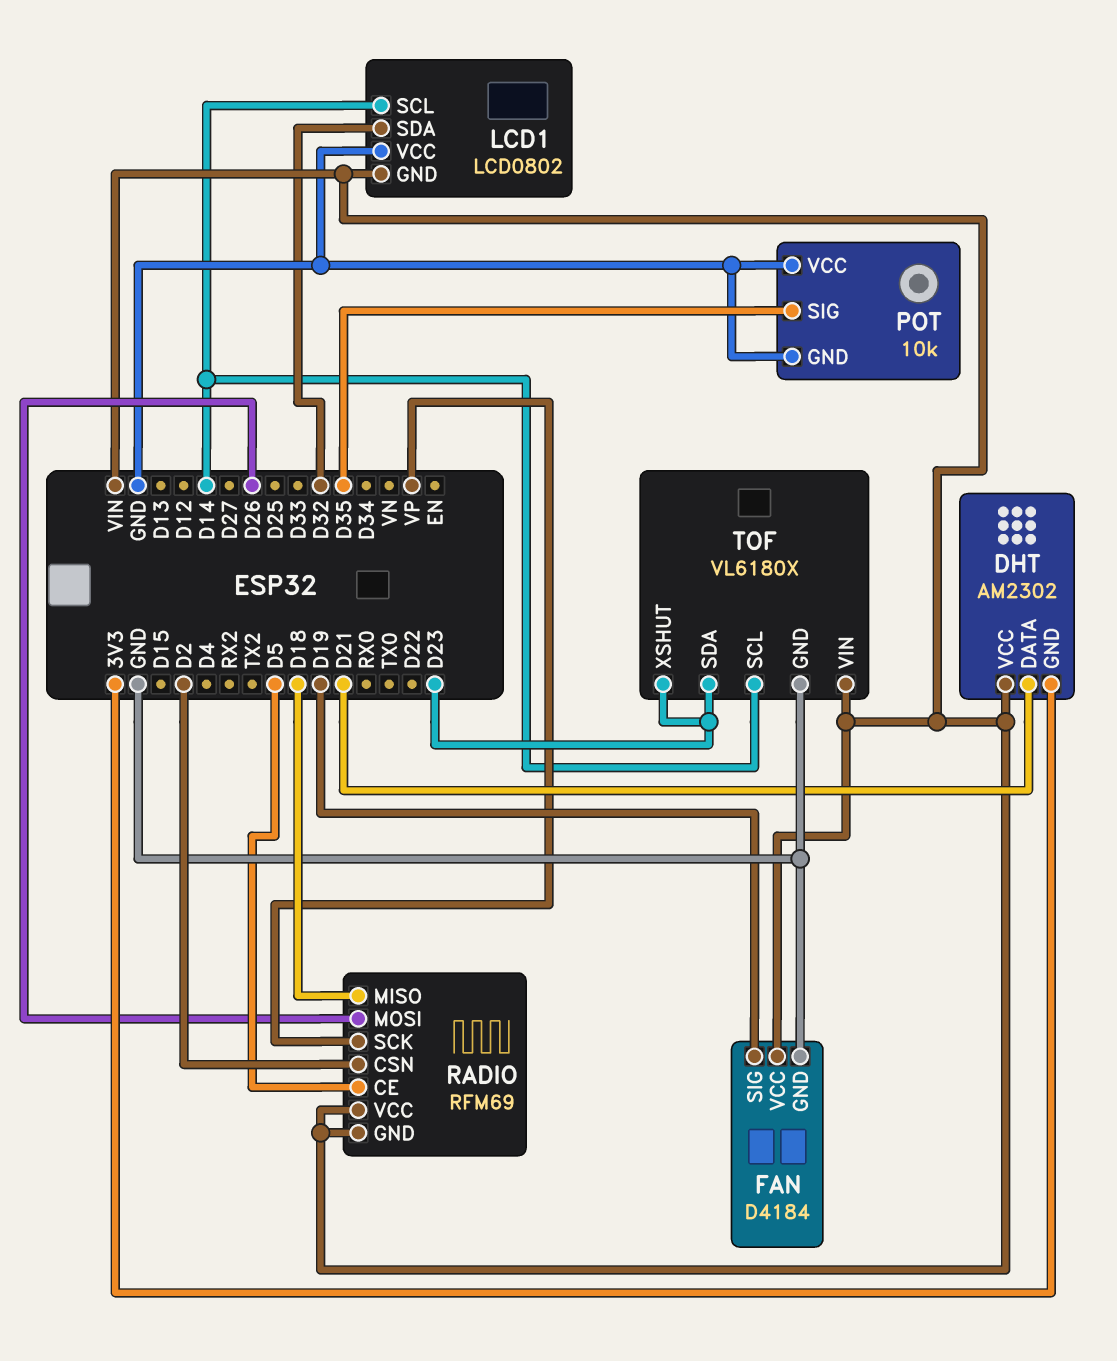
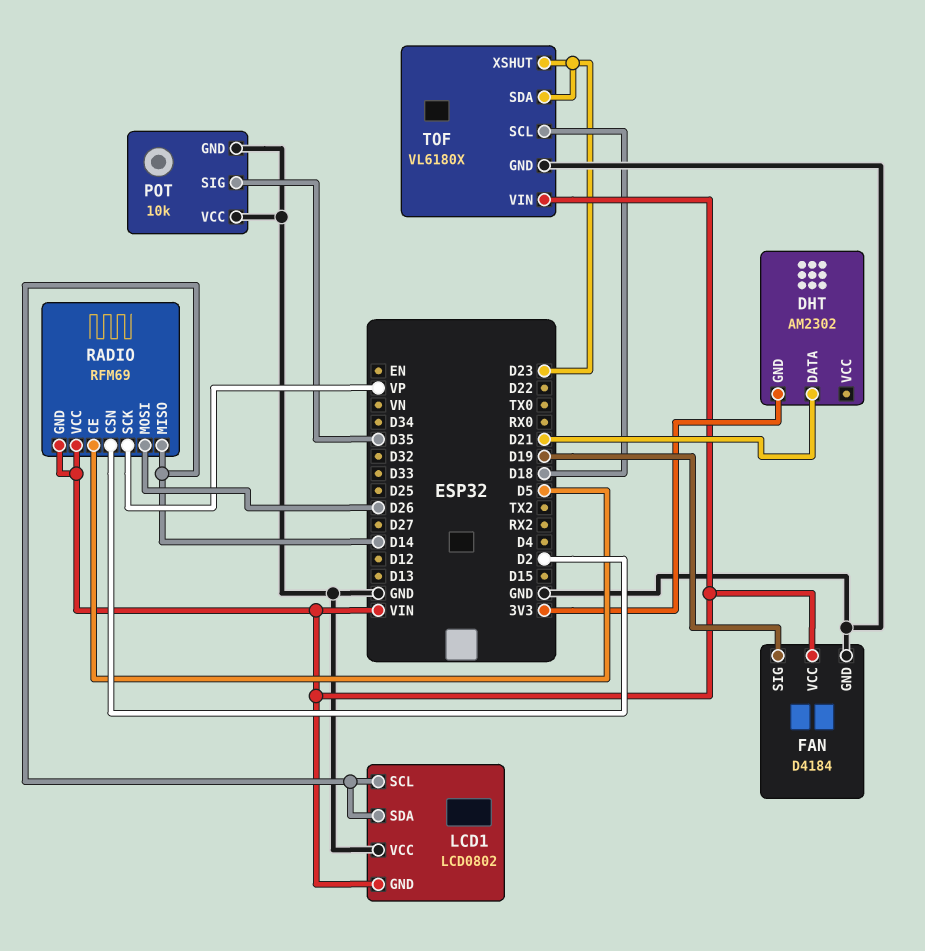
DHT pin VCC: VIN -> none
LCD1 pin SDA: D32 -> D14
RADIO pin MISO: D18 -> D14
TOF pin SCL: D14 -> D18

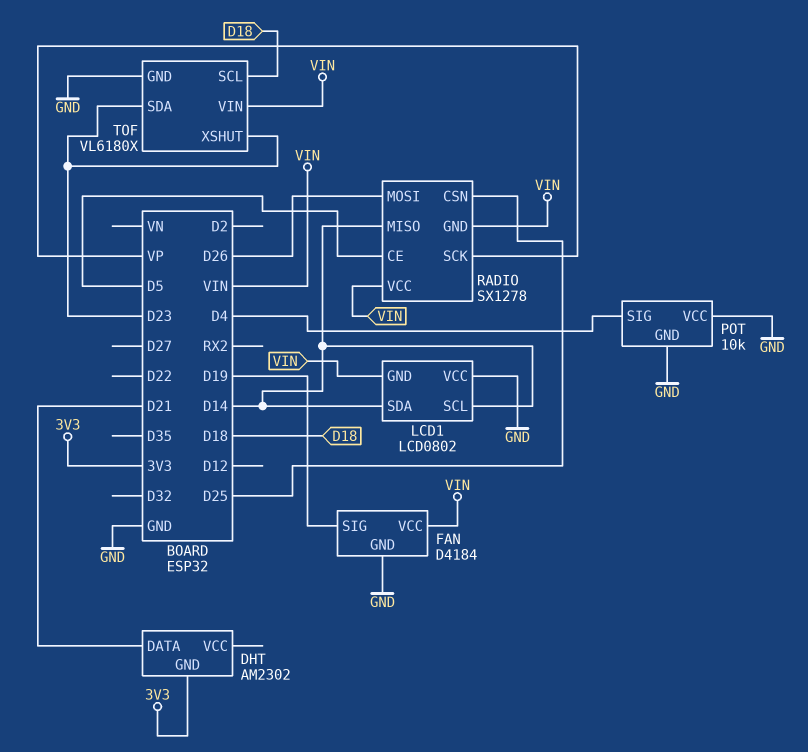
POT pin SIG: D35 -> D4
RADIO: RFM69 -> SX1278
RADIO pin CSN: D2 -> D25

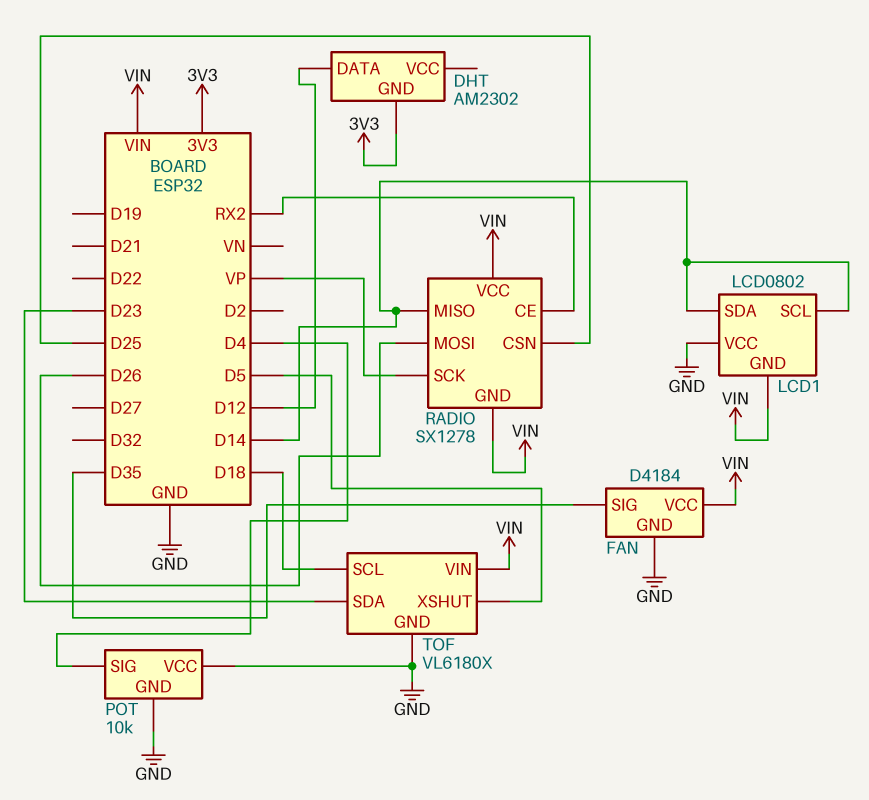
DHT pin DATA: D21 -> D12
FAN pin SIG: D19 -> D35
RADIO pin CE: D5 -> RX2
TOF pin XSHUT: D23 -> D5

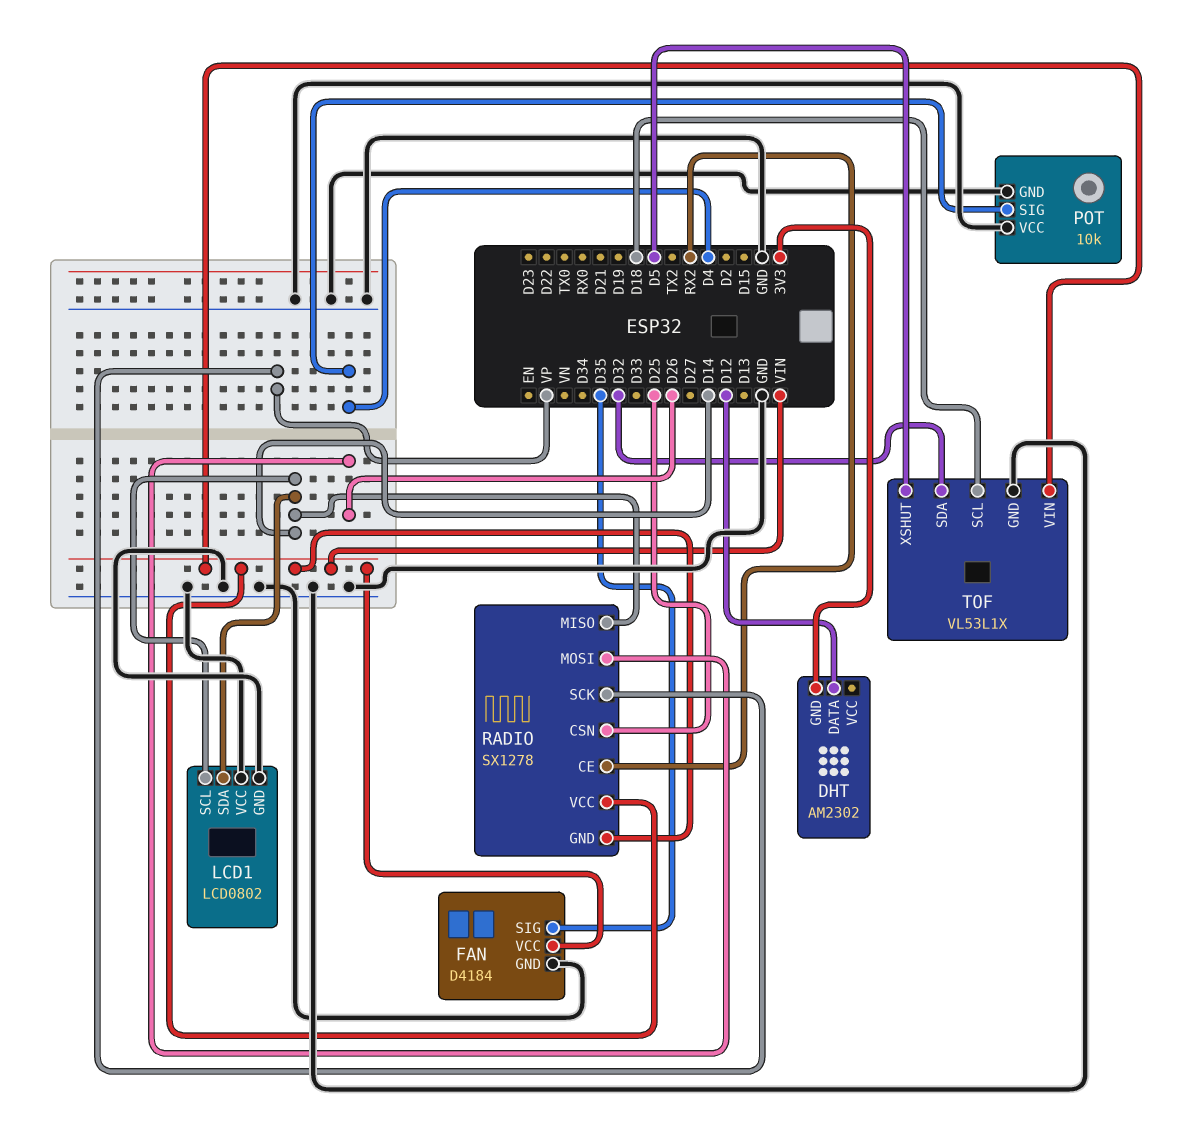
LCD1 pin GND: VIN -> GND
TOF: VL6180X -> VL53L1X
TOF pin SDA: D23 -> D32

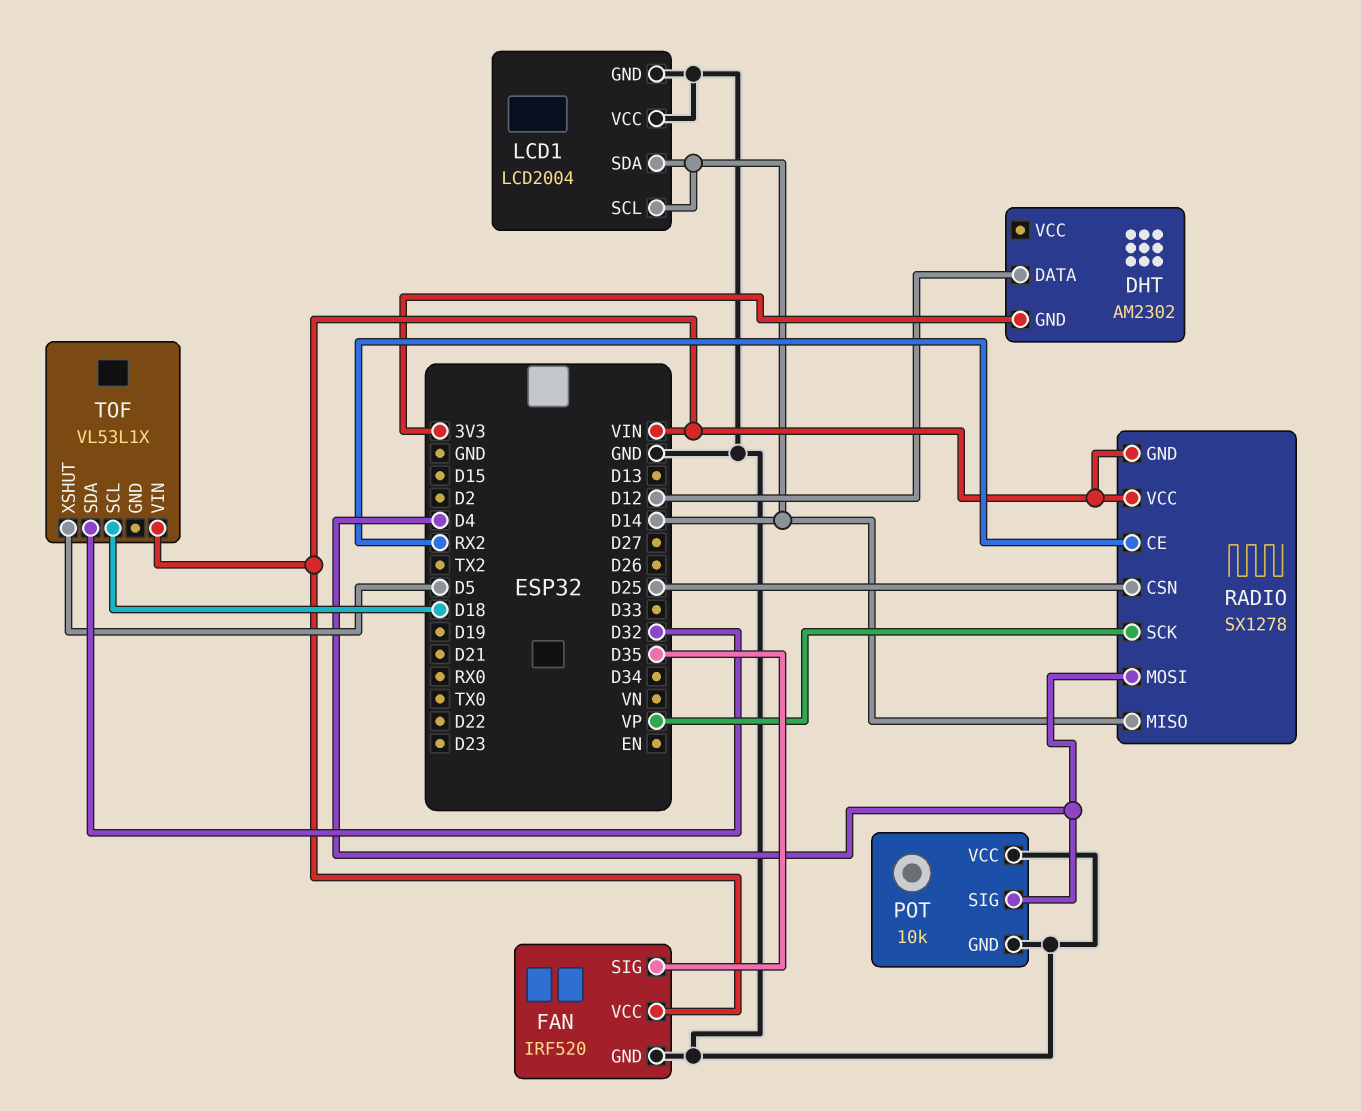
FAN: D4184 -> IRF520
LCD1: LCD0802 -> LCD2004
RADIO pin MOSI: D26 -> D4
TOF pin GND: GND -> none

